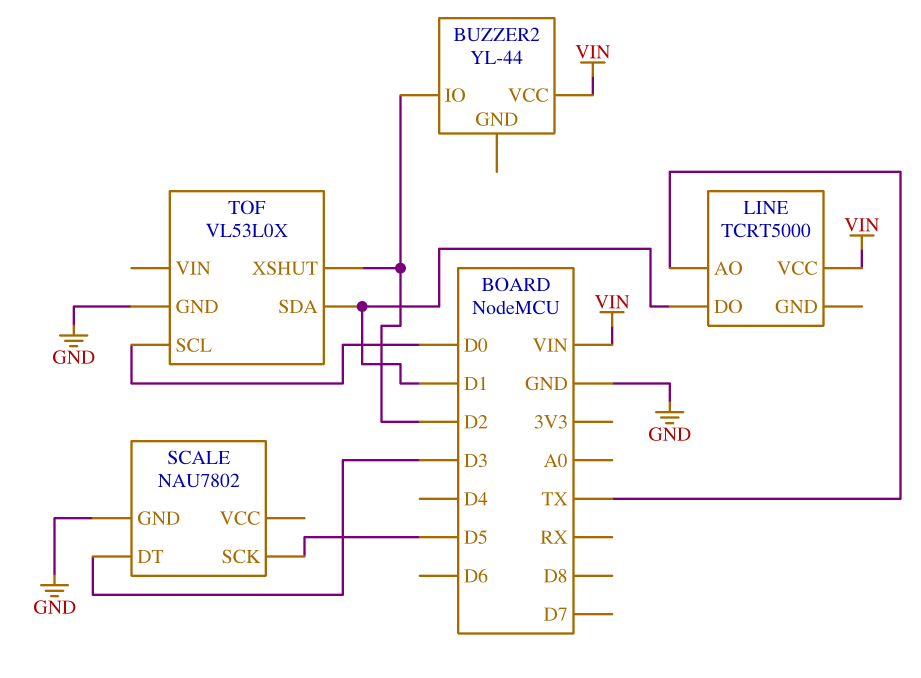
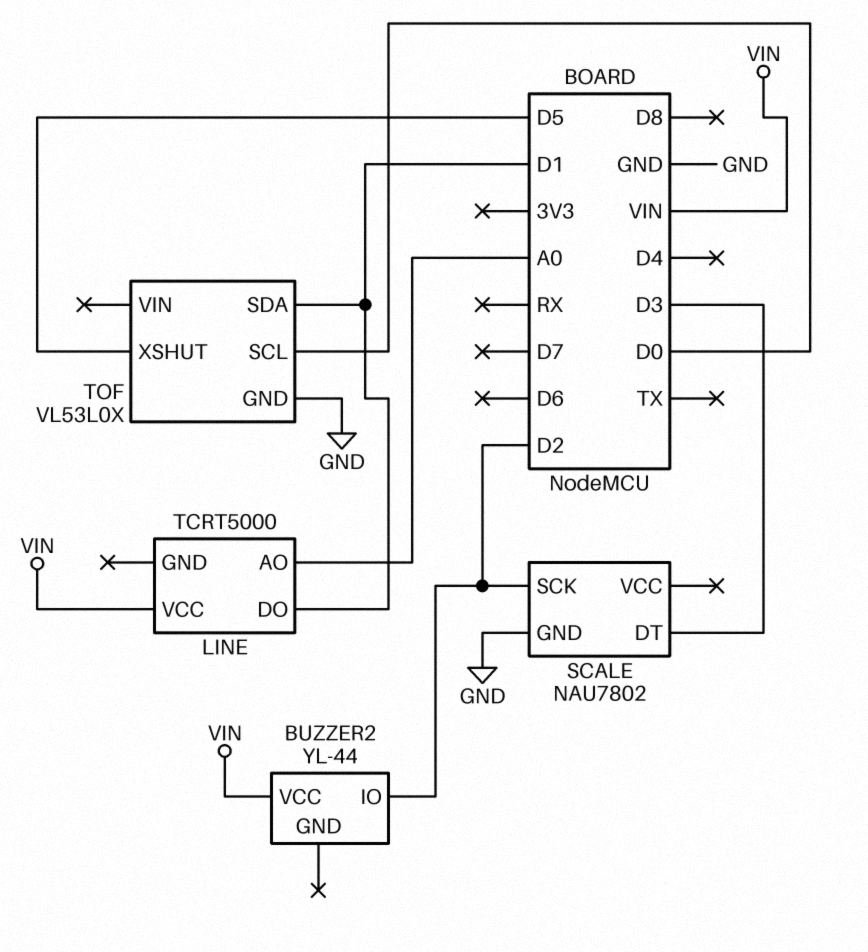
LINE pin AO: TX -> A0
SCALE pin SCK: D5 -> D2
TOF pin XSHUT: D2 -> D5

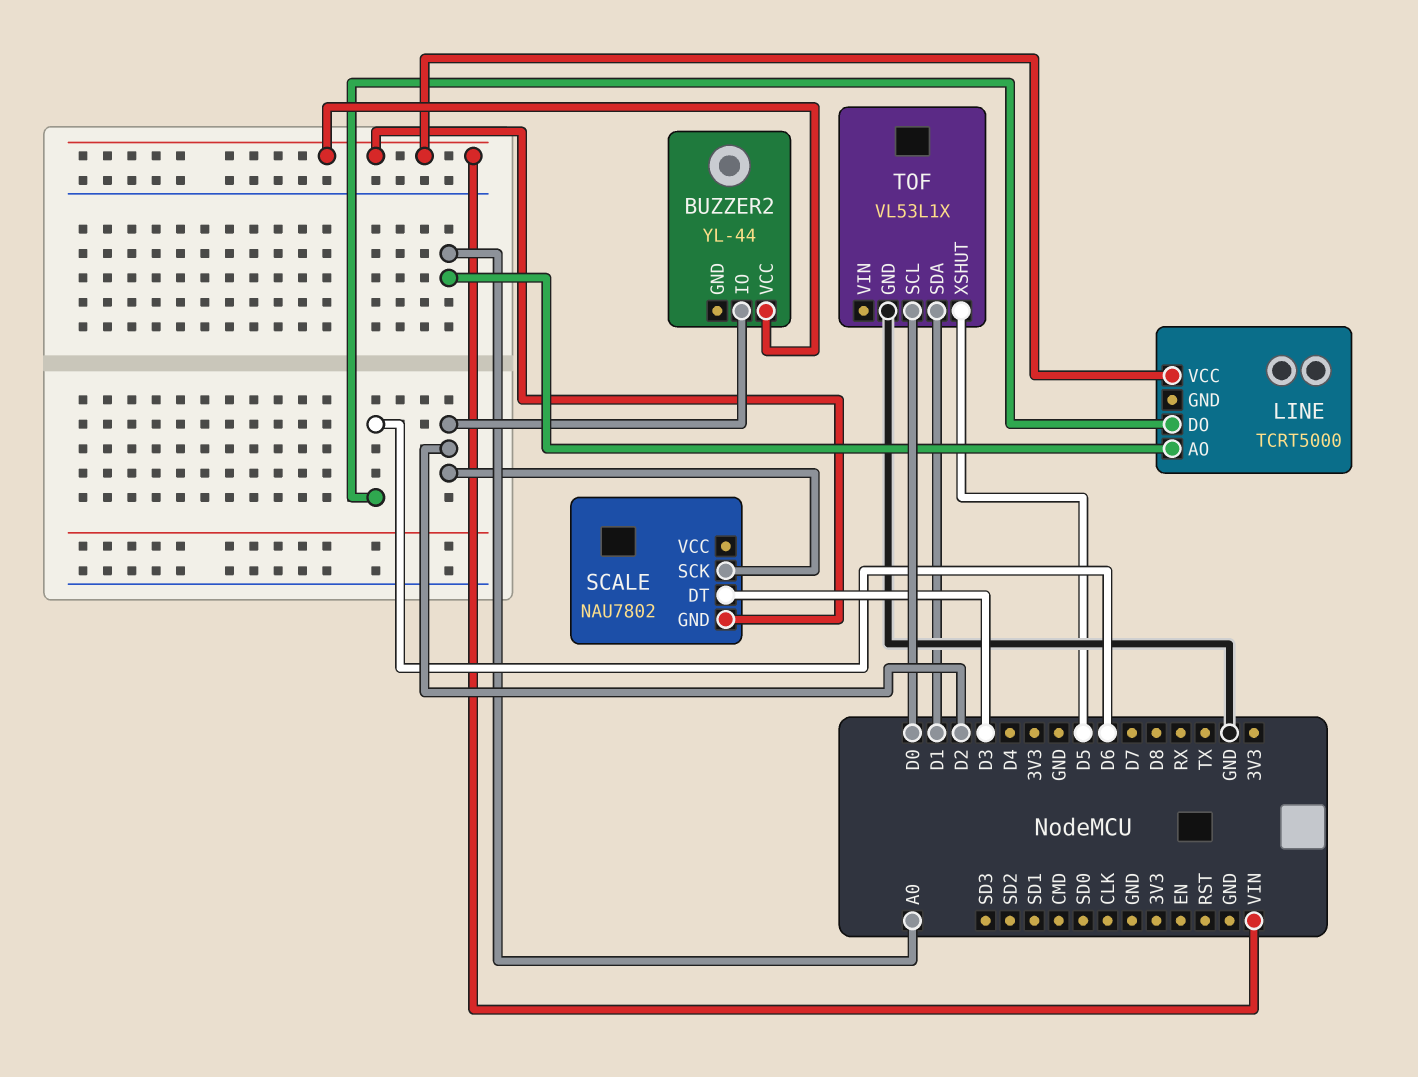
LINE pin DO: D1 -> D6
SCALE pin GND: GND -> VIN
TOF: VL53L0X -> VL53L1X

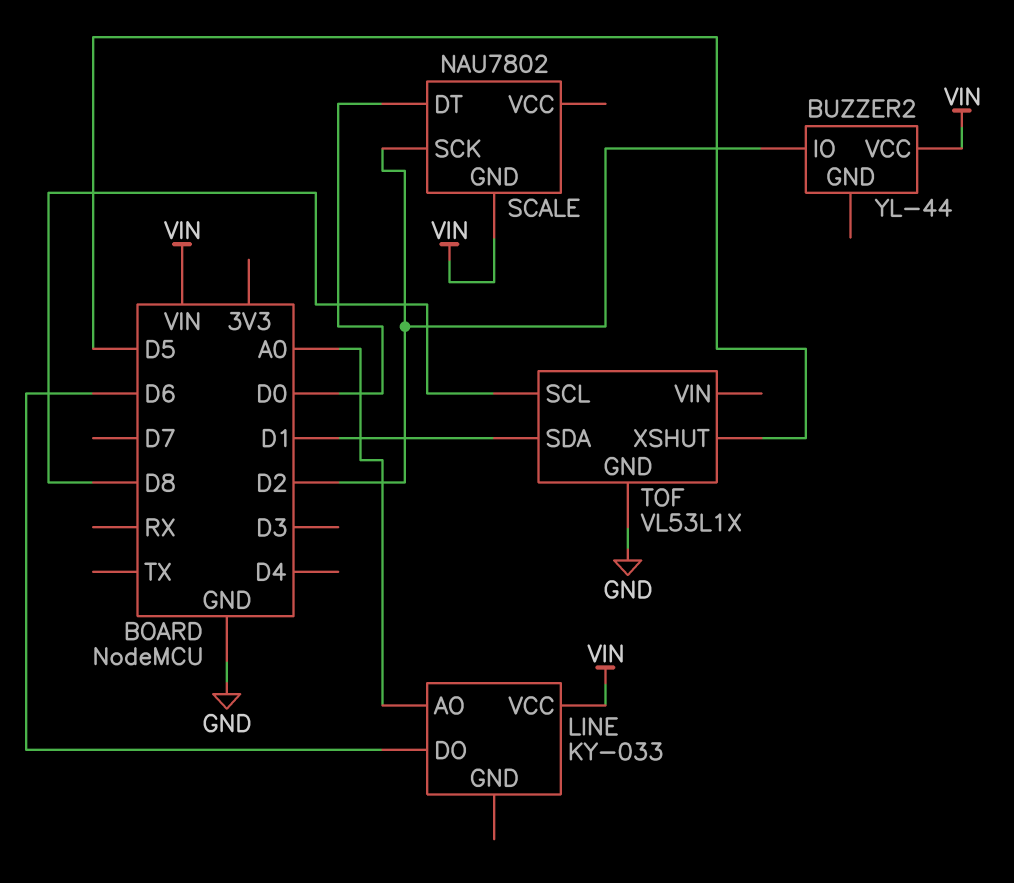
LINE: TCRT5000 -> KY-033
SCALE pin DT: D3 -> D0
TOF pin SCL: D0 -> D8

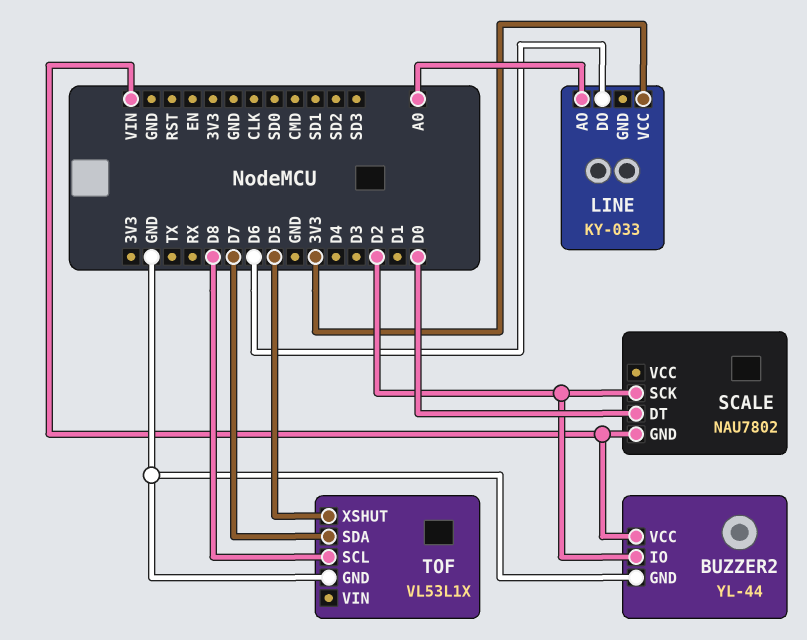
BUZZER2 pin GND: none -> GND
LINE pin VCC: VIN -> 3V3
TOF pin SDA: D1 -> D7

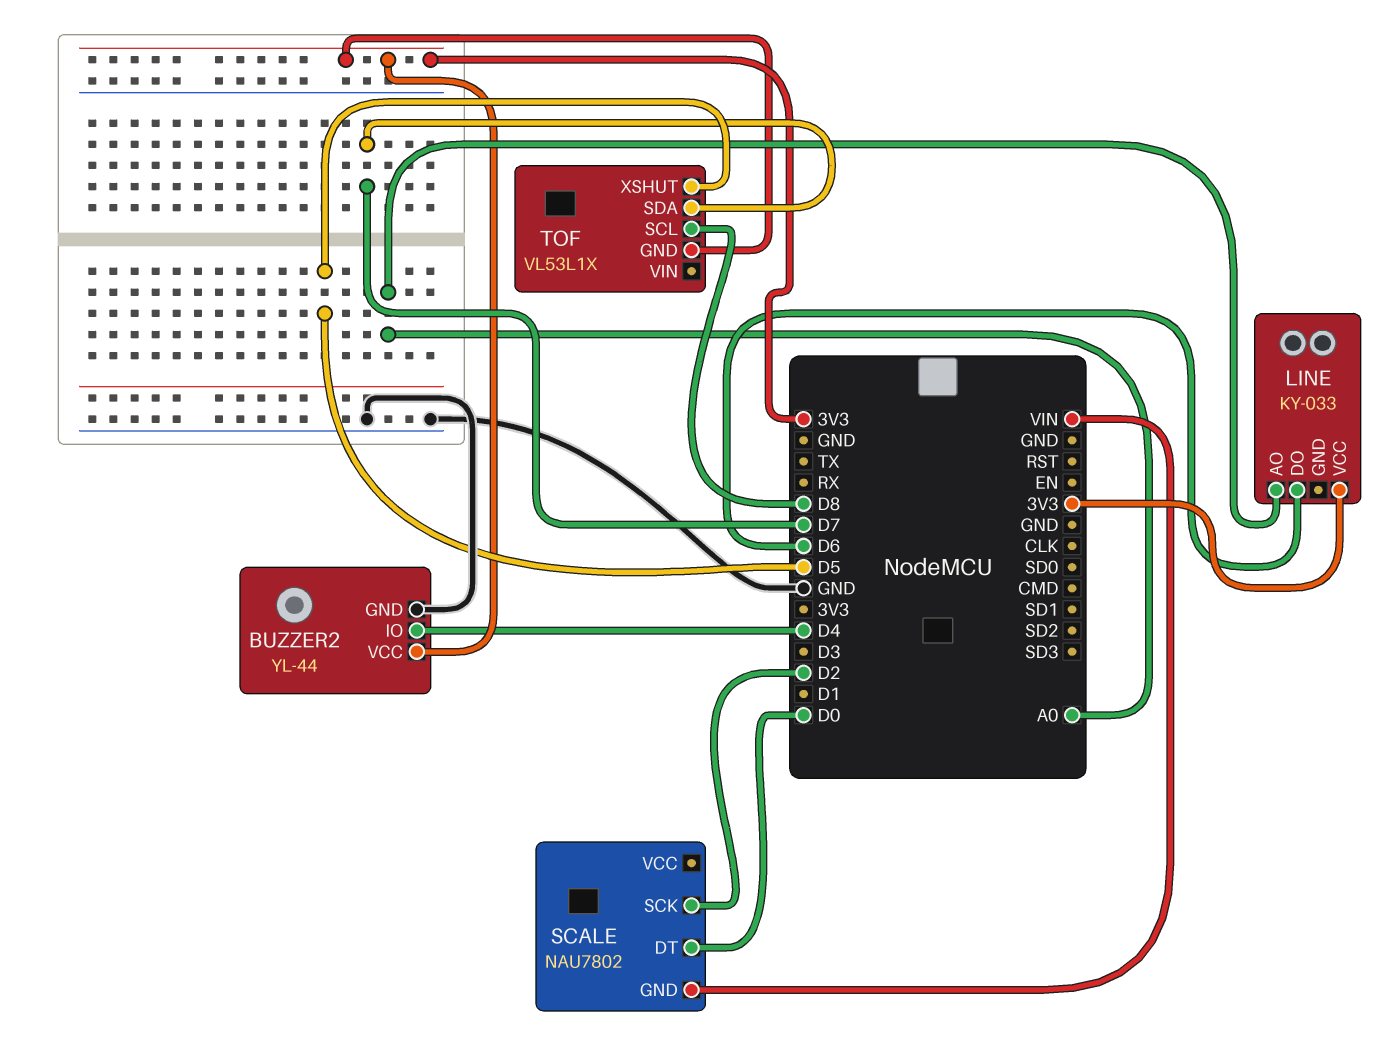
BUZZER2 pin IO: D2 -> D4
BUZZER2 pin VCC: VIN -> 3V3
TOF pin GND: GND -> 3V3

